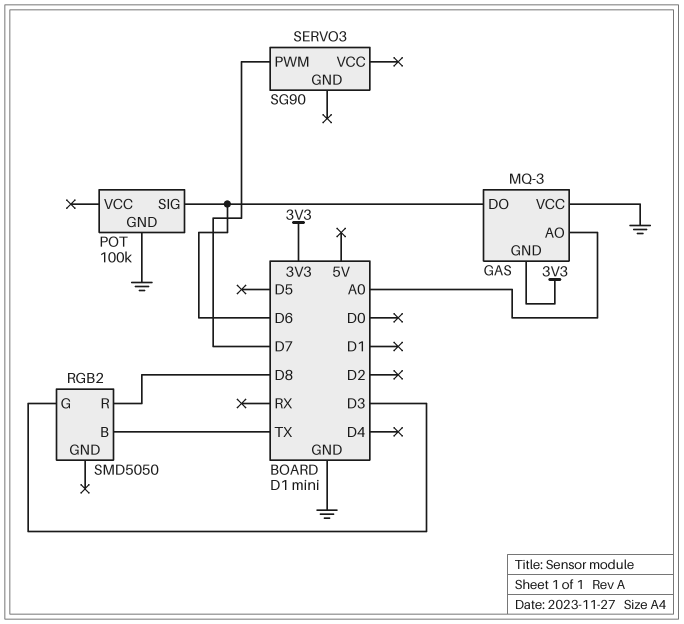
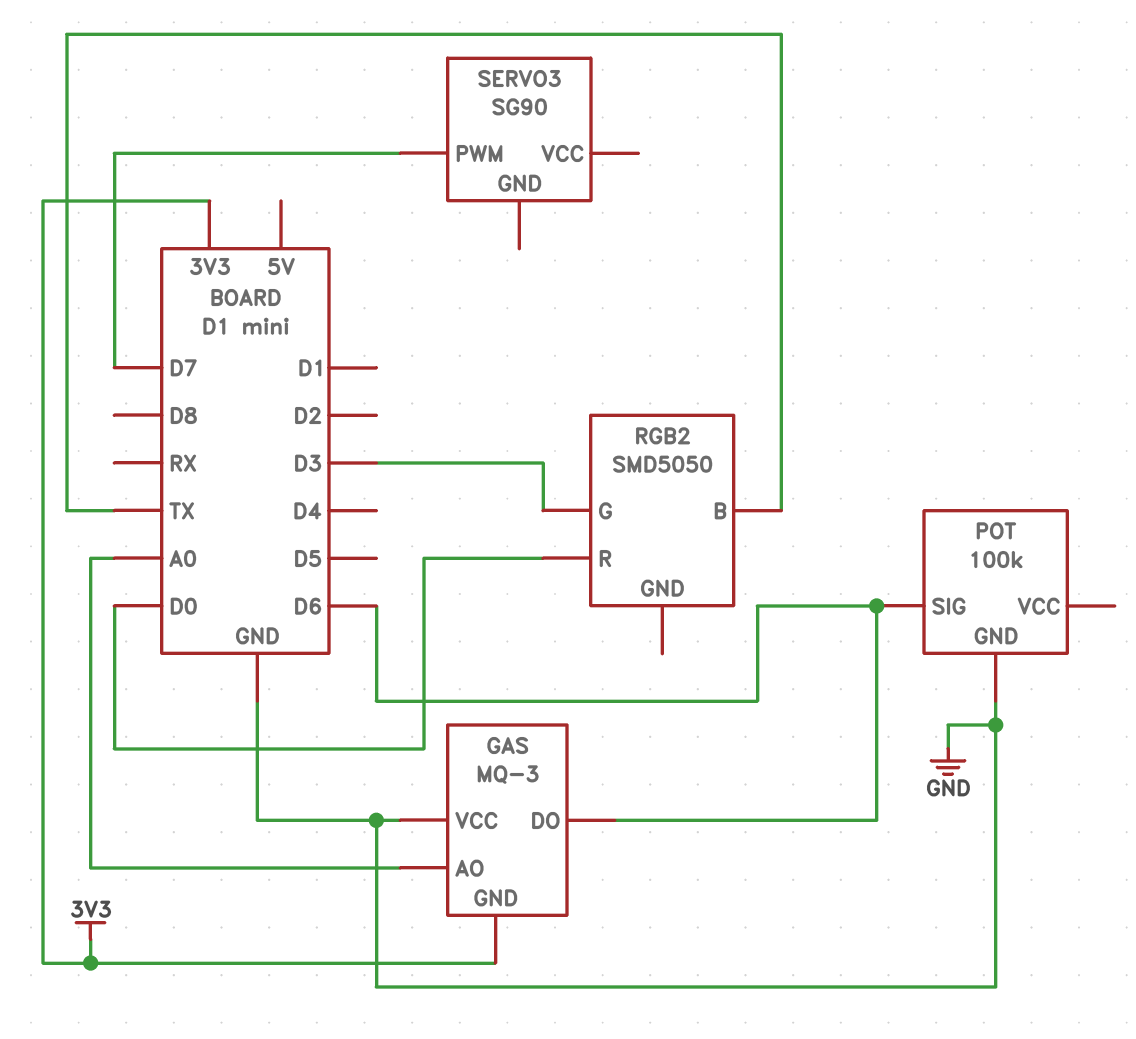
RGB2 pin R: D8 -> D0

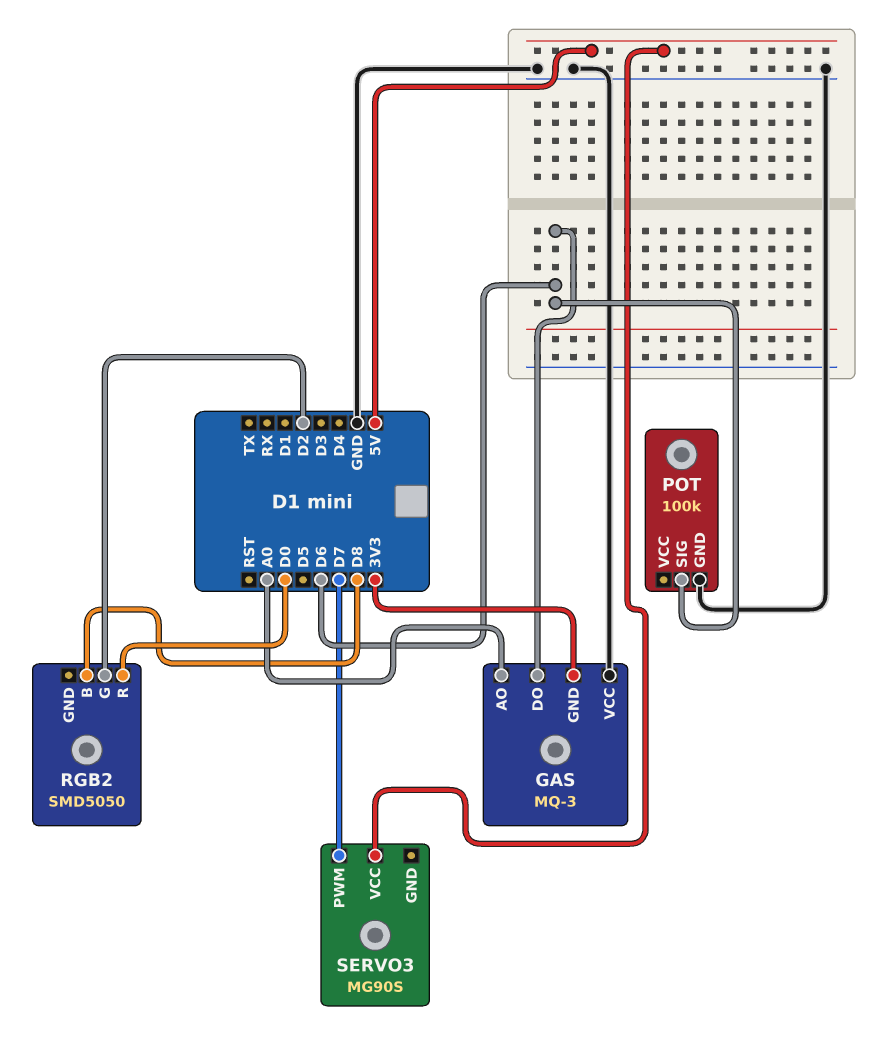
RGB2 pin B: TX -> D8
RGB2 pin G: D3 -> D2
SERVO3: SG90 -> MG90S
SERVO3 pin VCC: none -> 5V

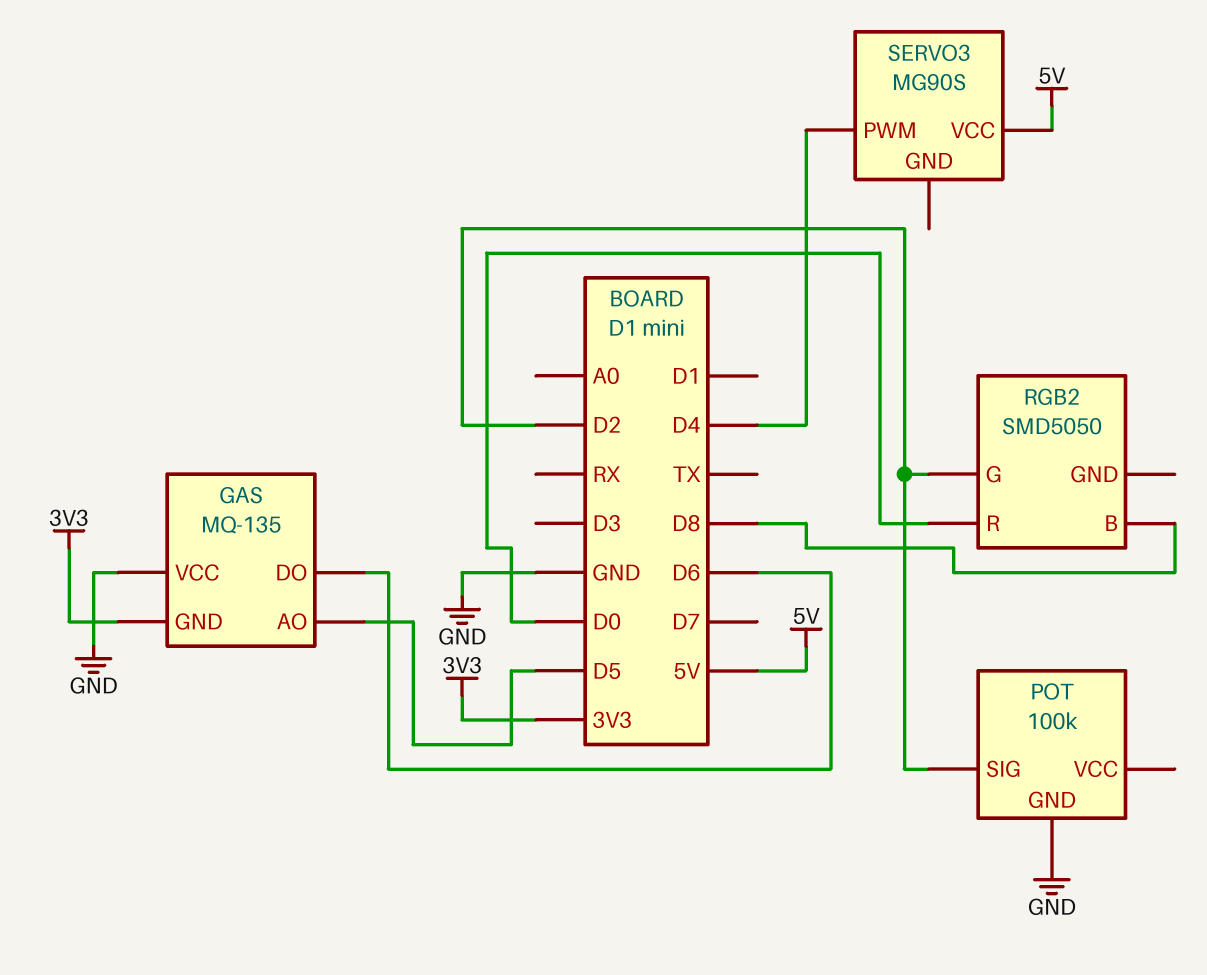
GAS: MQ-3 -> MQ-135
GAS pin AO: A0 -> D5
POT pin SIG: D6 -> D2
SERVO3 pin PWM: D7 -> D4

